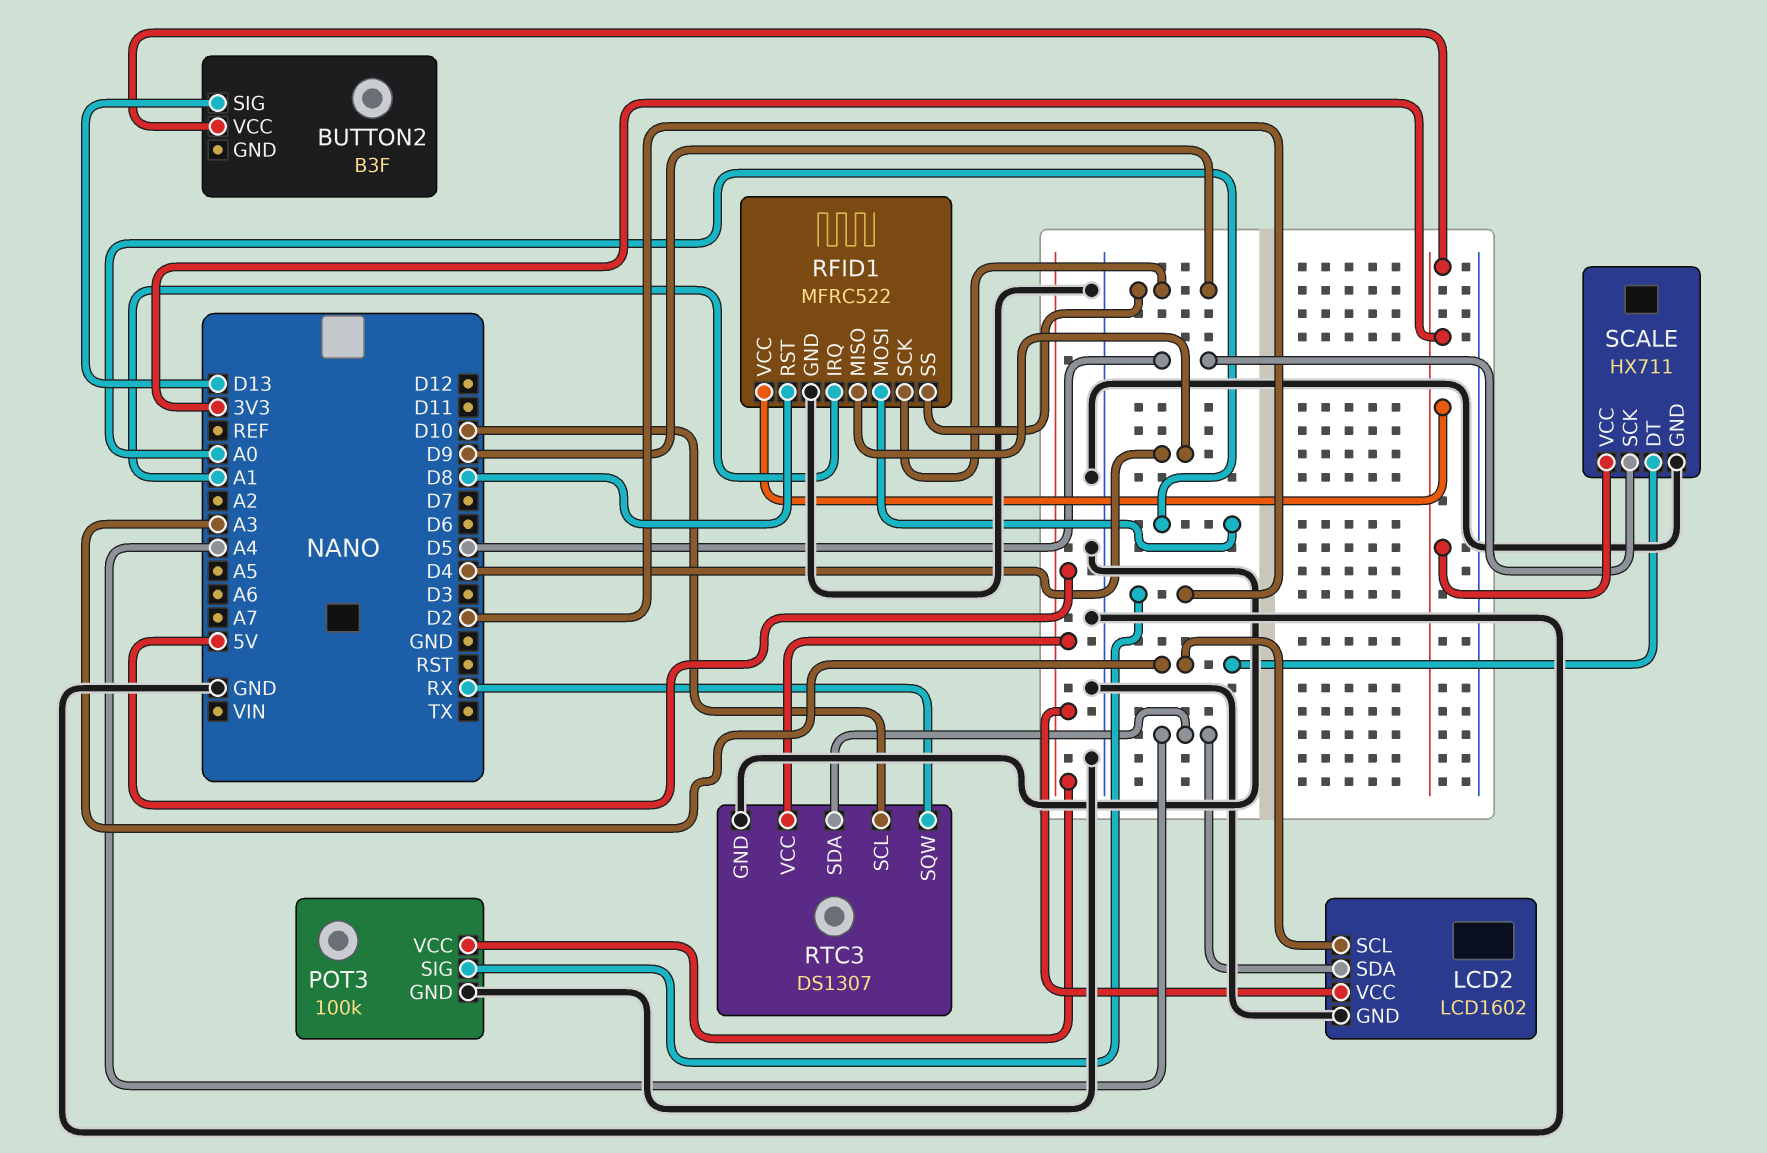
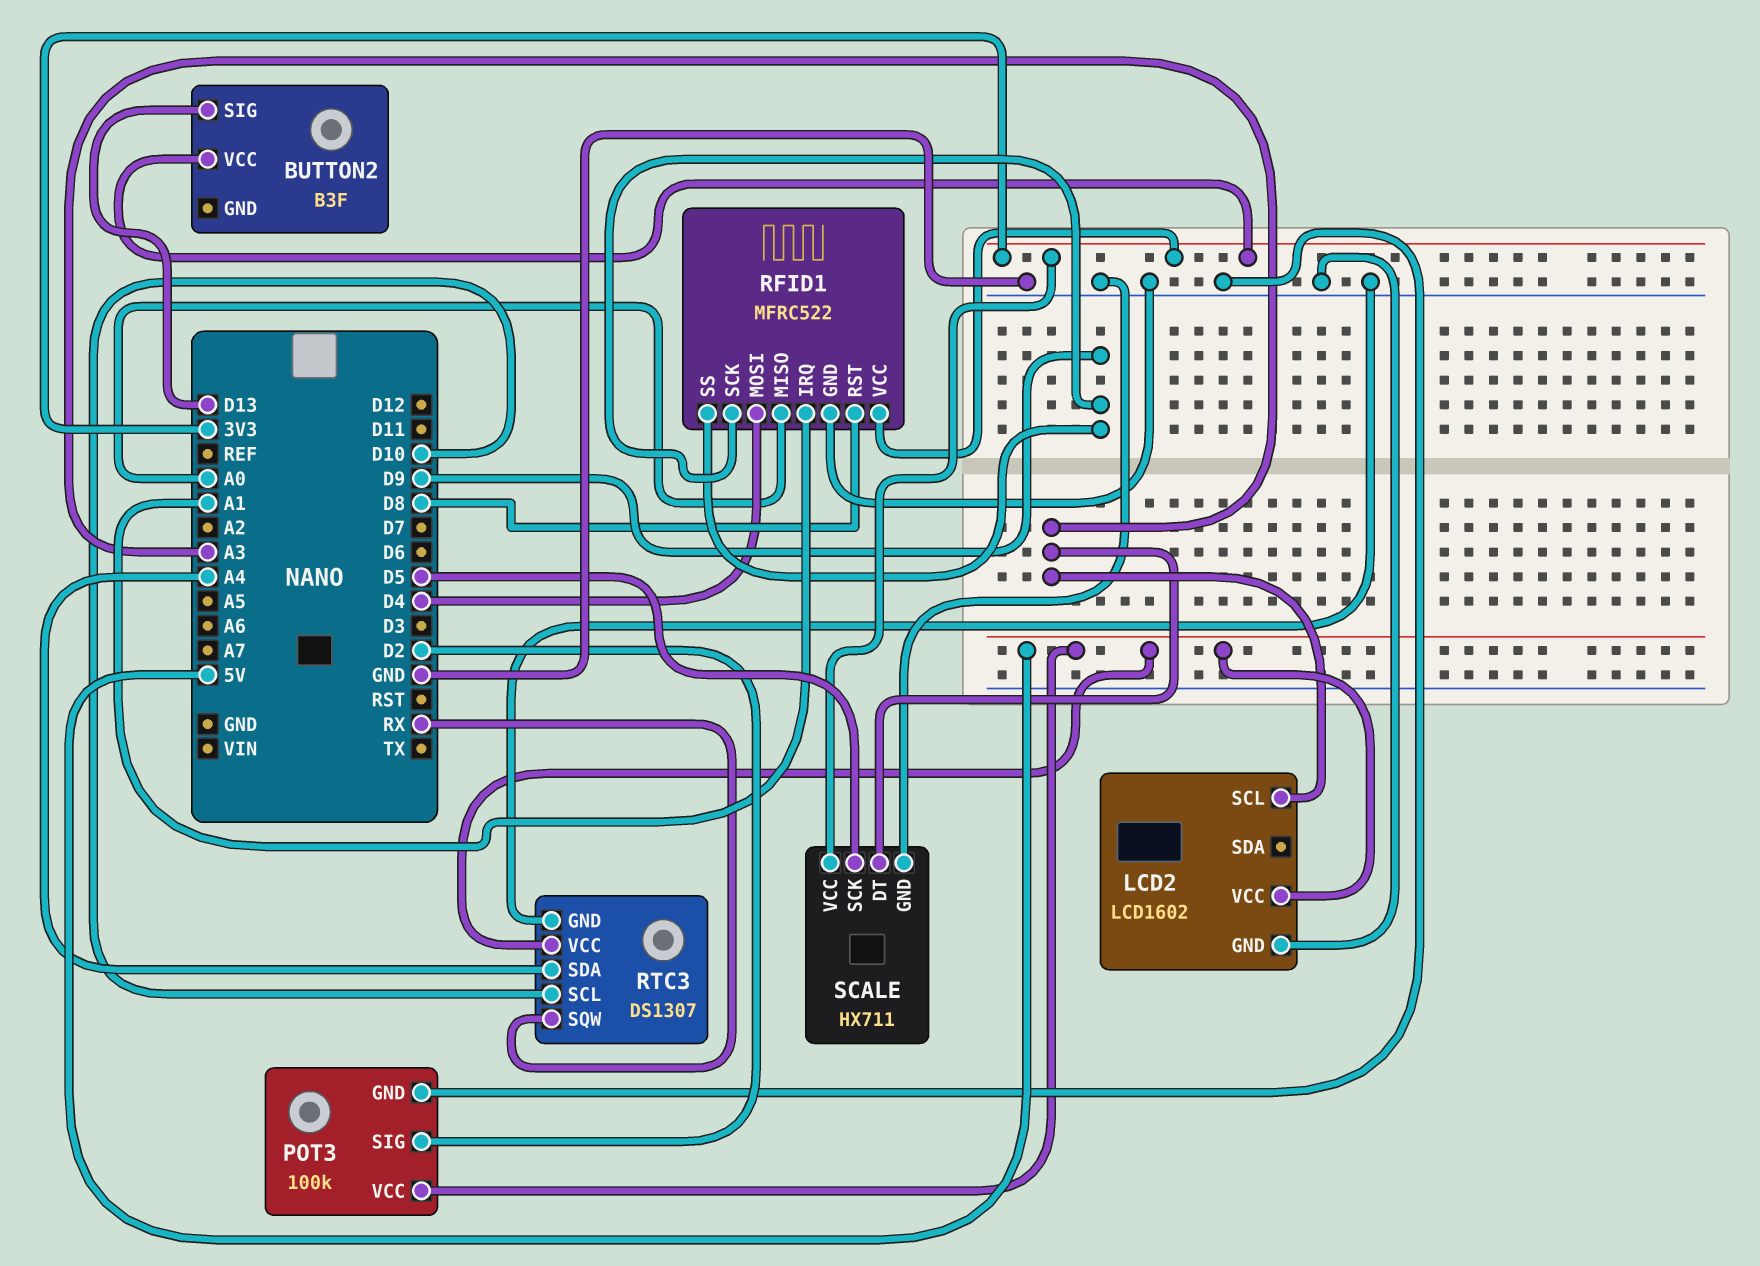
LCD2 pin SDA: A4 -> none
RFID1 pin MISO: D4 -> A0
RFID1 pin MOSI: A0 -> D4

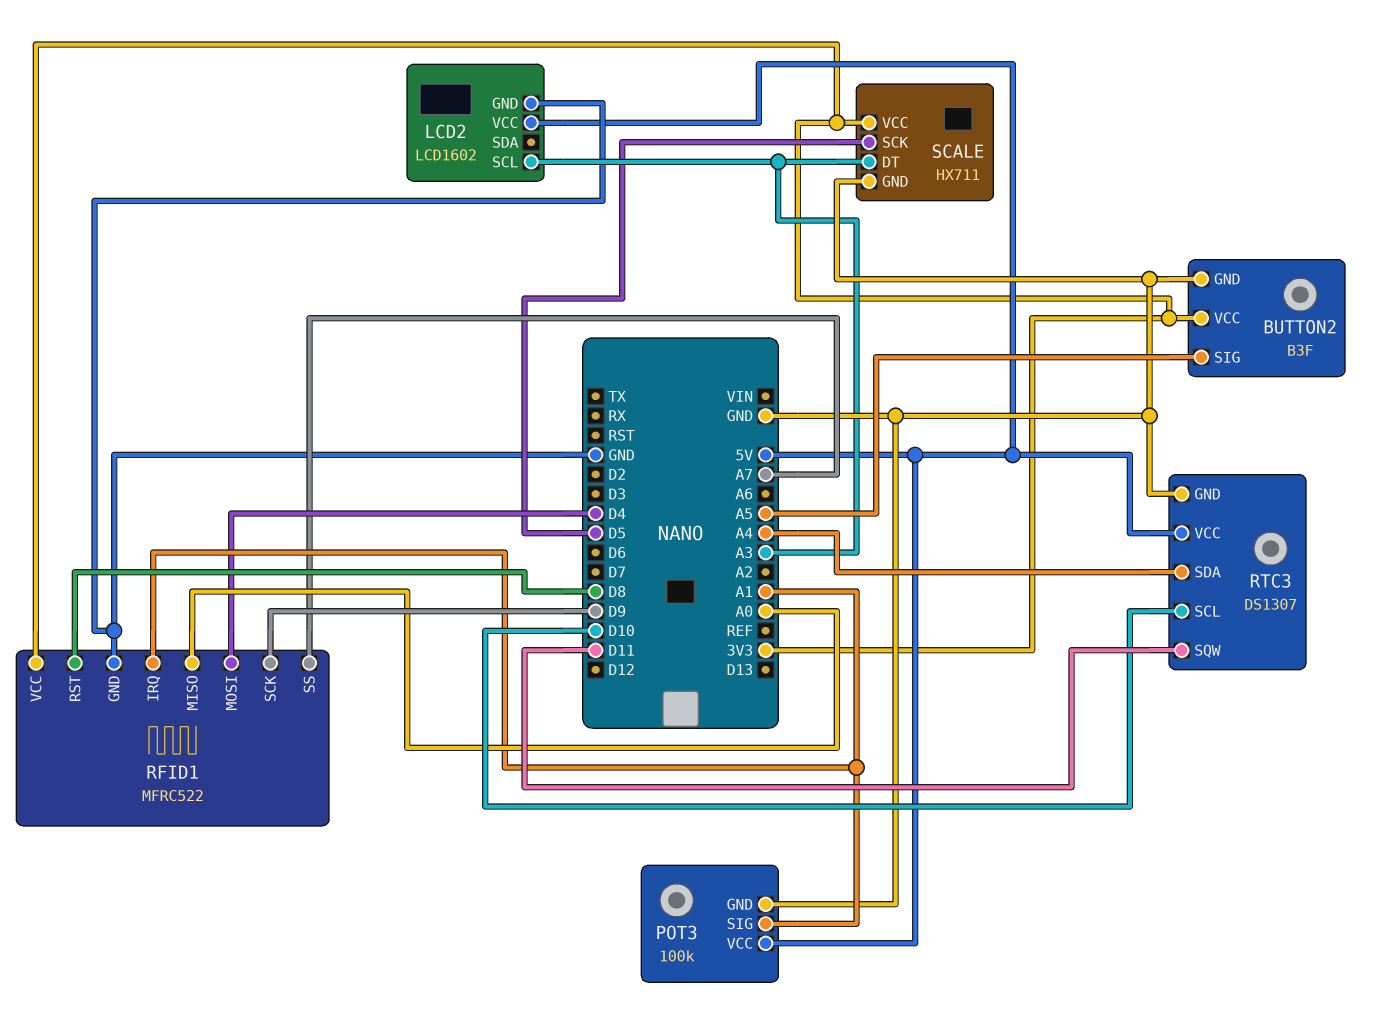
BUTTON2 pin GND: none -> GND
BUTTON2 pin SIG: D13 -> A5
POT3 pin SIG: D2 -> A1
RFID1 pin SS: D9 -> A7
RTC3 pin SQW: RX -> D11

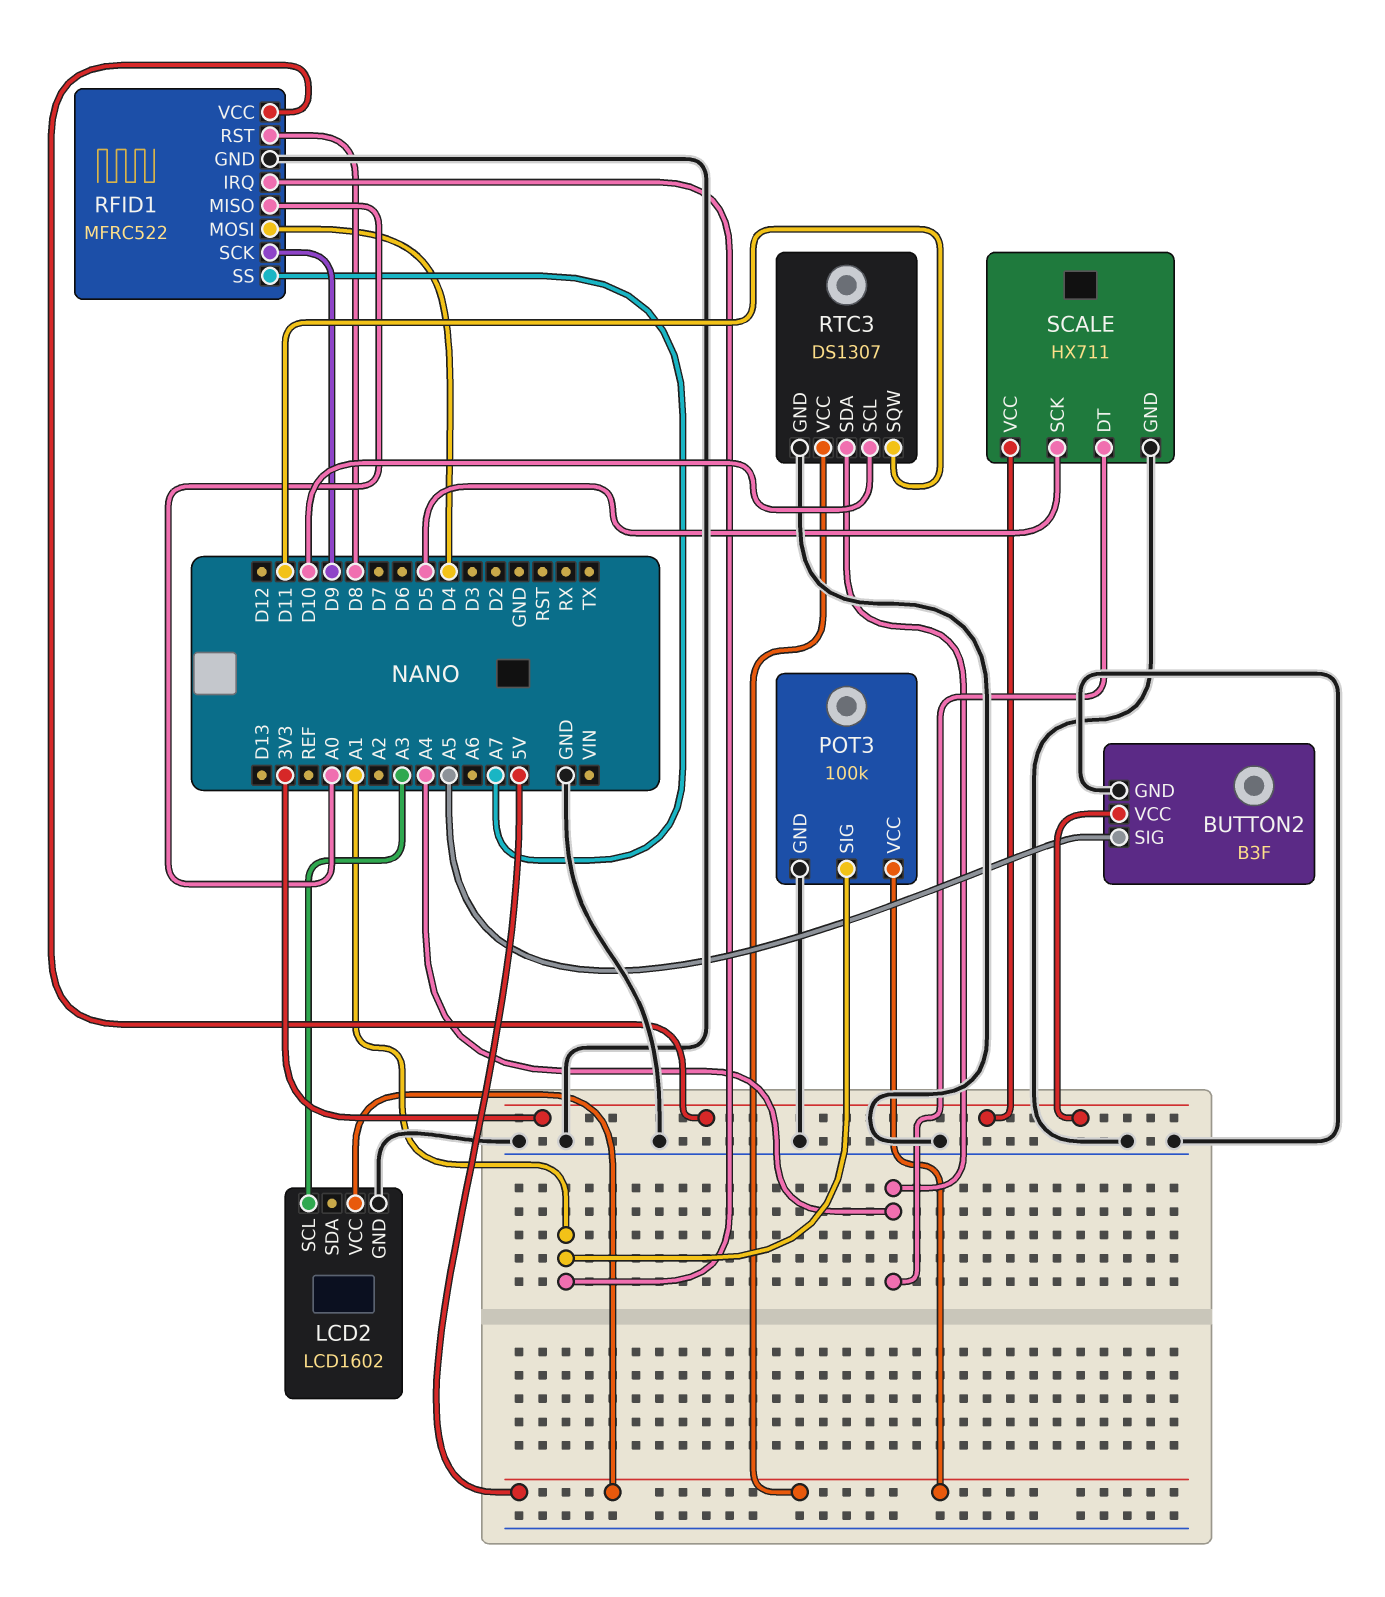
SCALE pin DT: A3 -> A4

